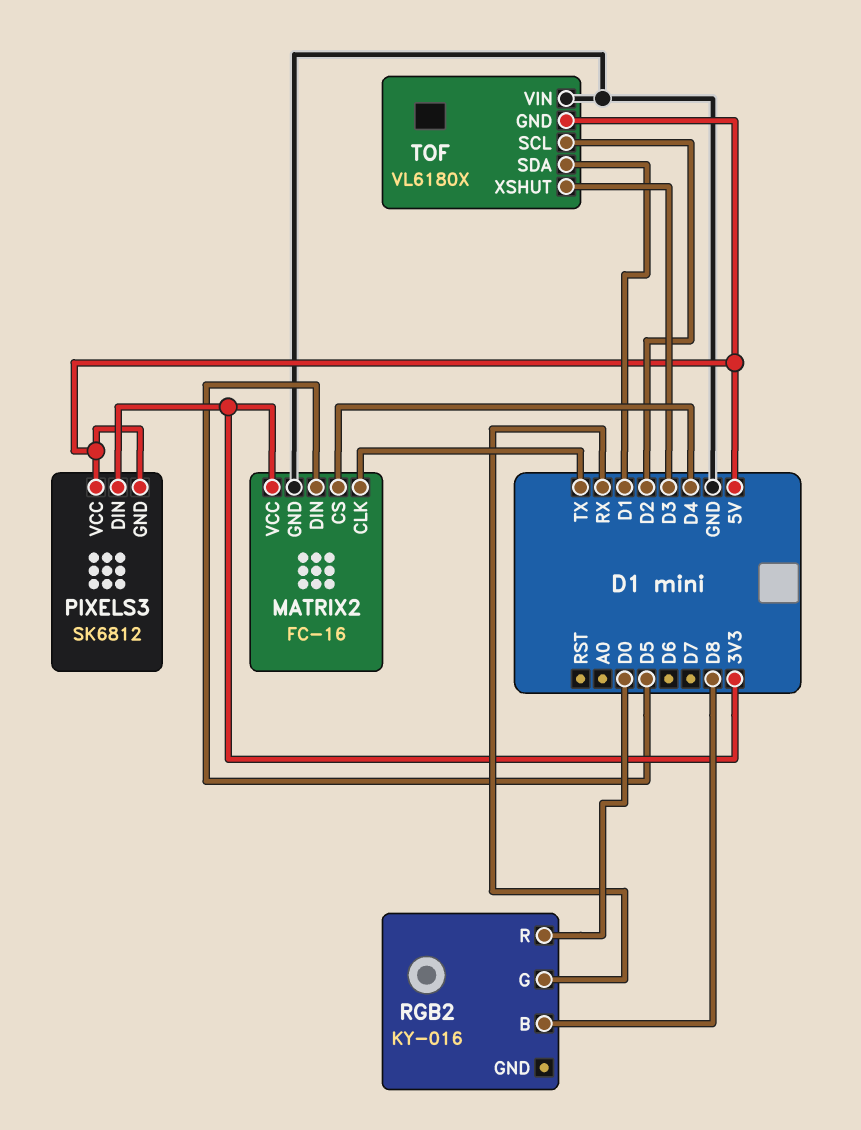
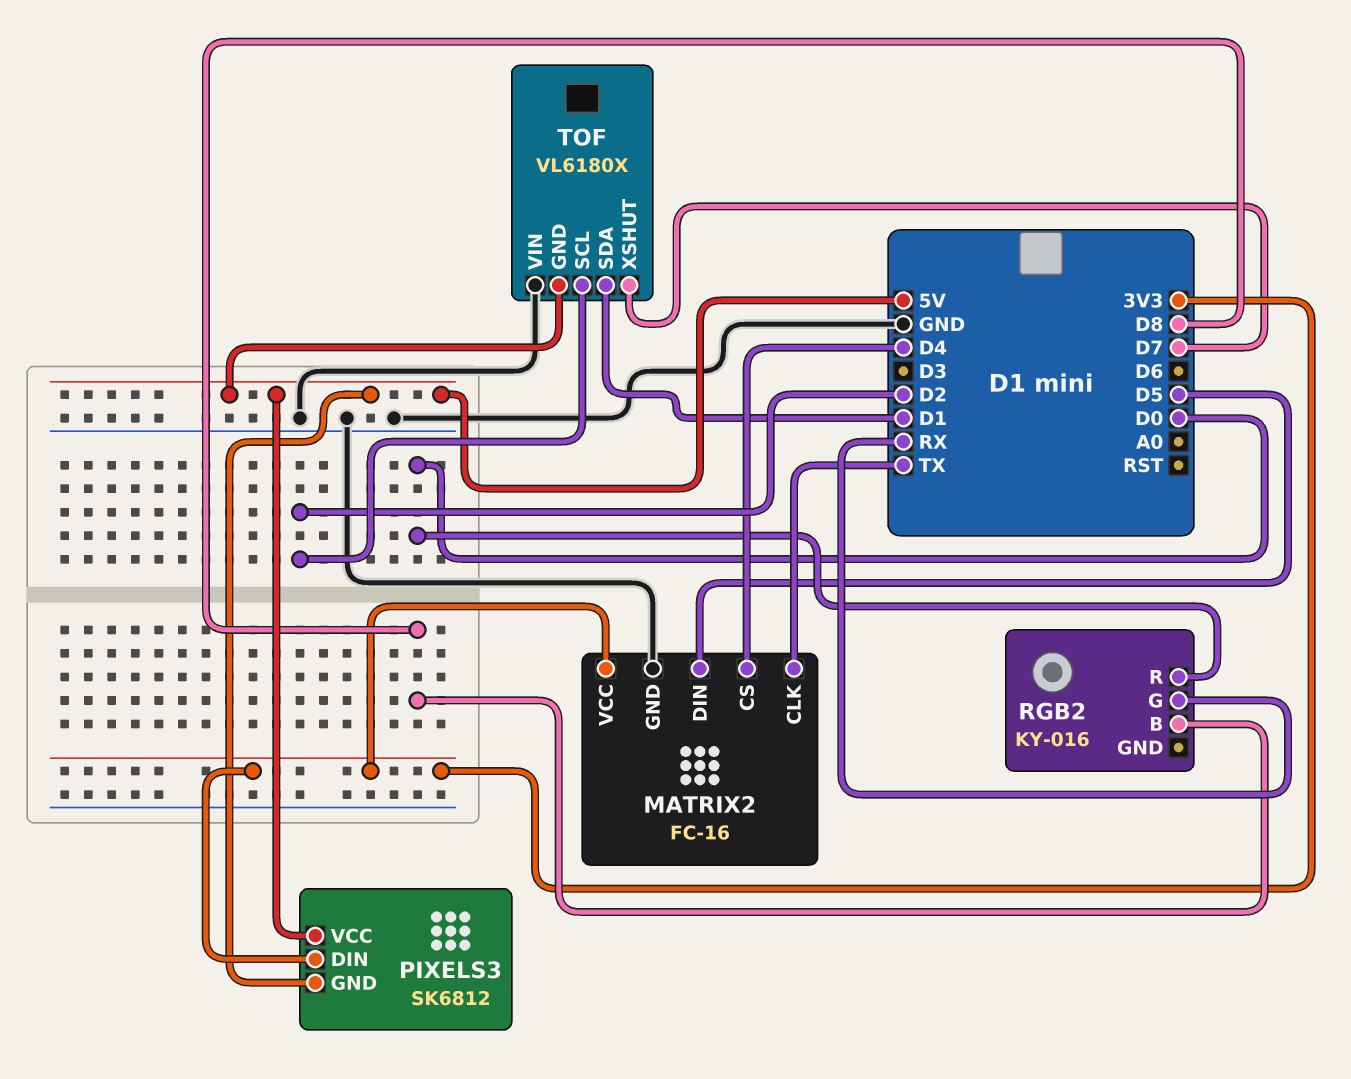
TOF pin XSHUT: D3 -> D7

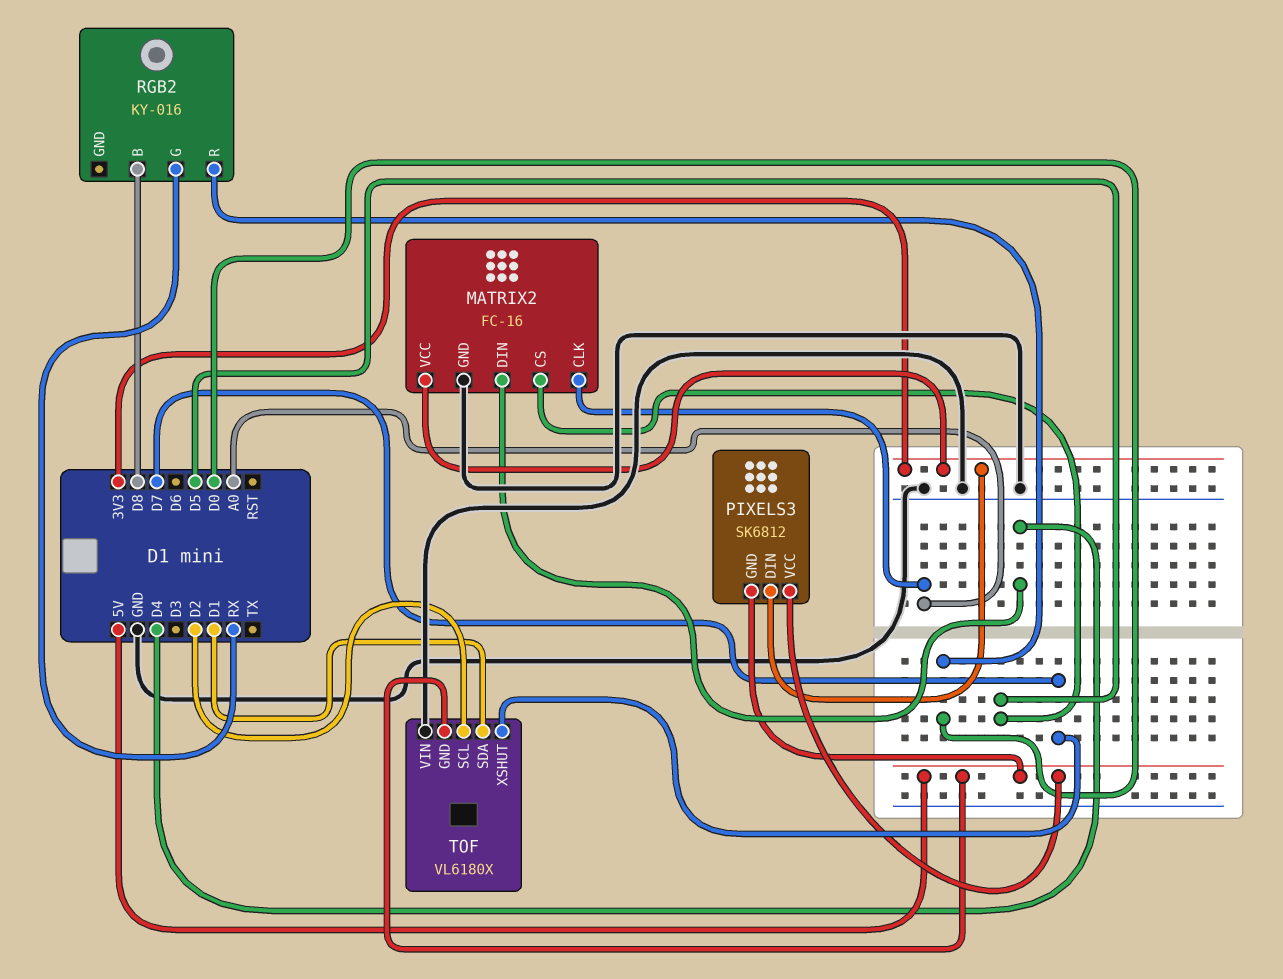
MATRIX2 pin CLK: TX -> A0
MATRIX2 pin CS: D4 -> D5
MATRIX2 pin DIN: D5 -> D4

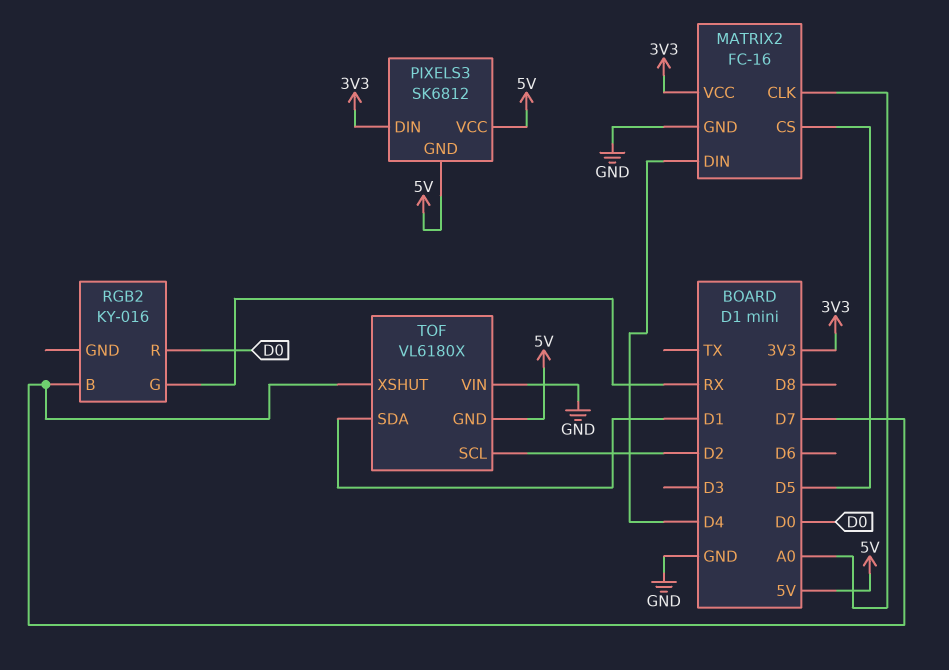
RGB2 pin B: D8 -> D7

